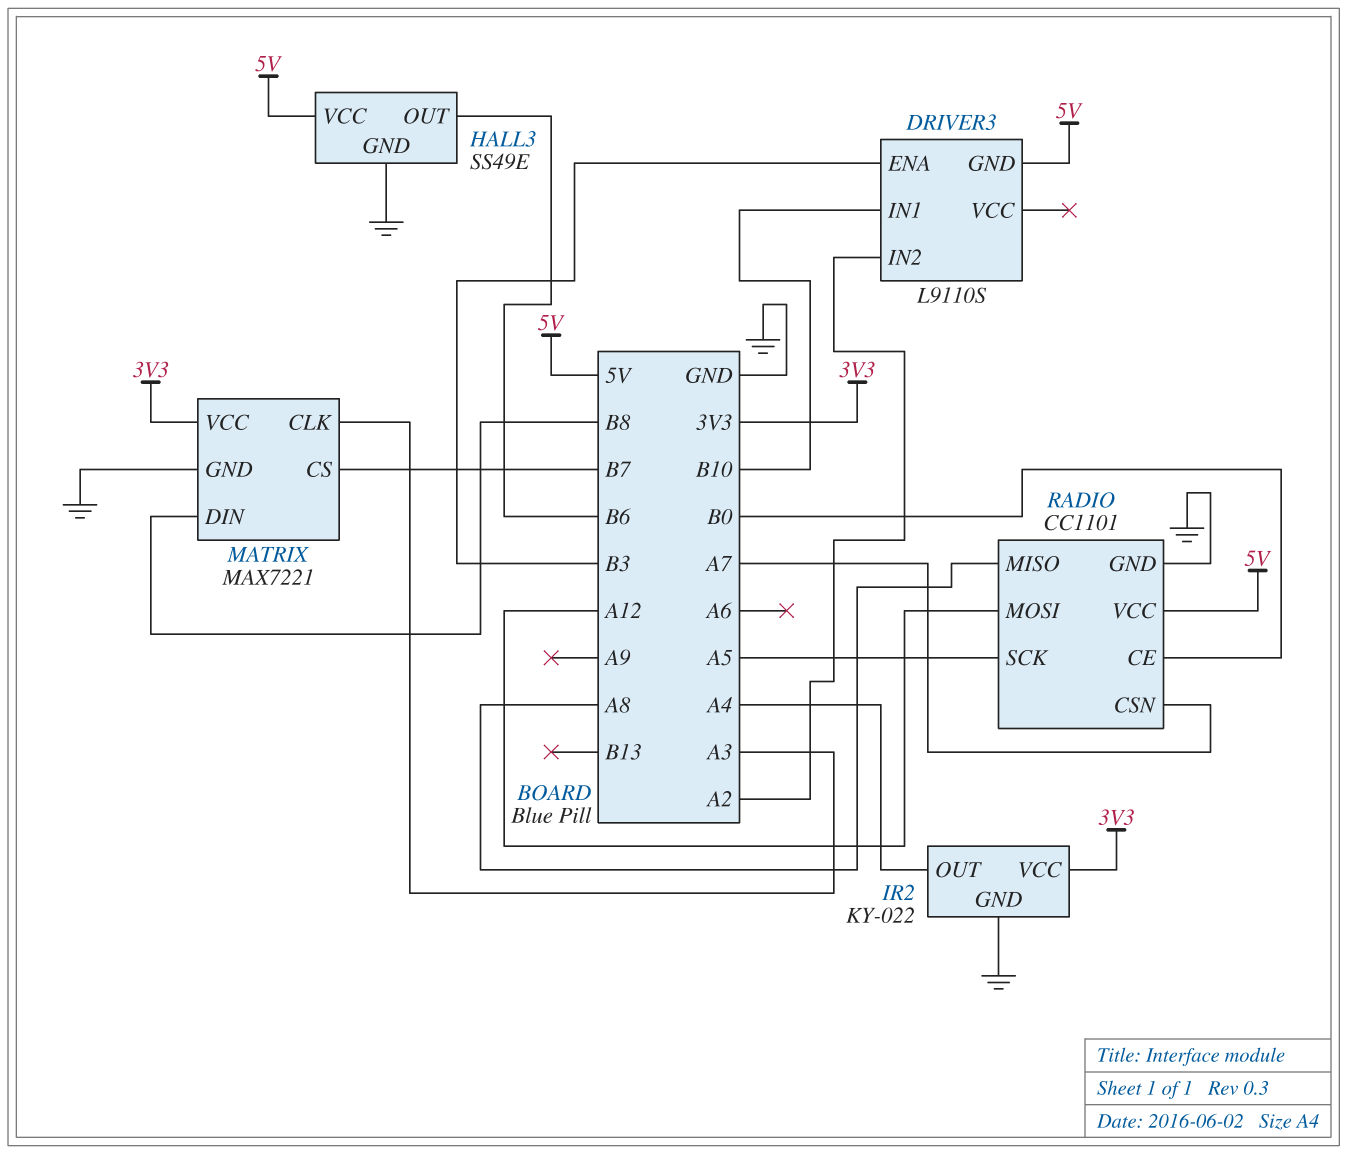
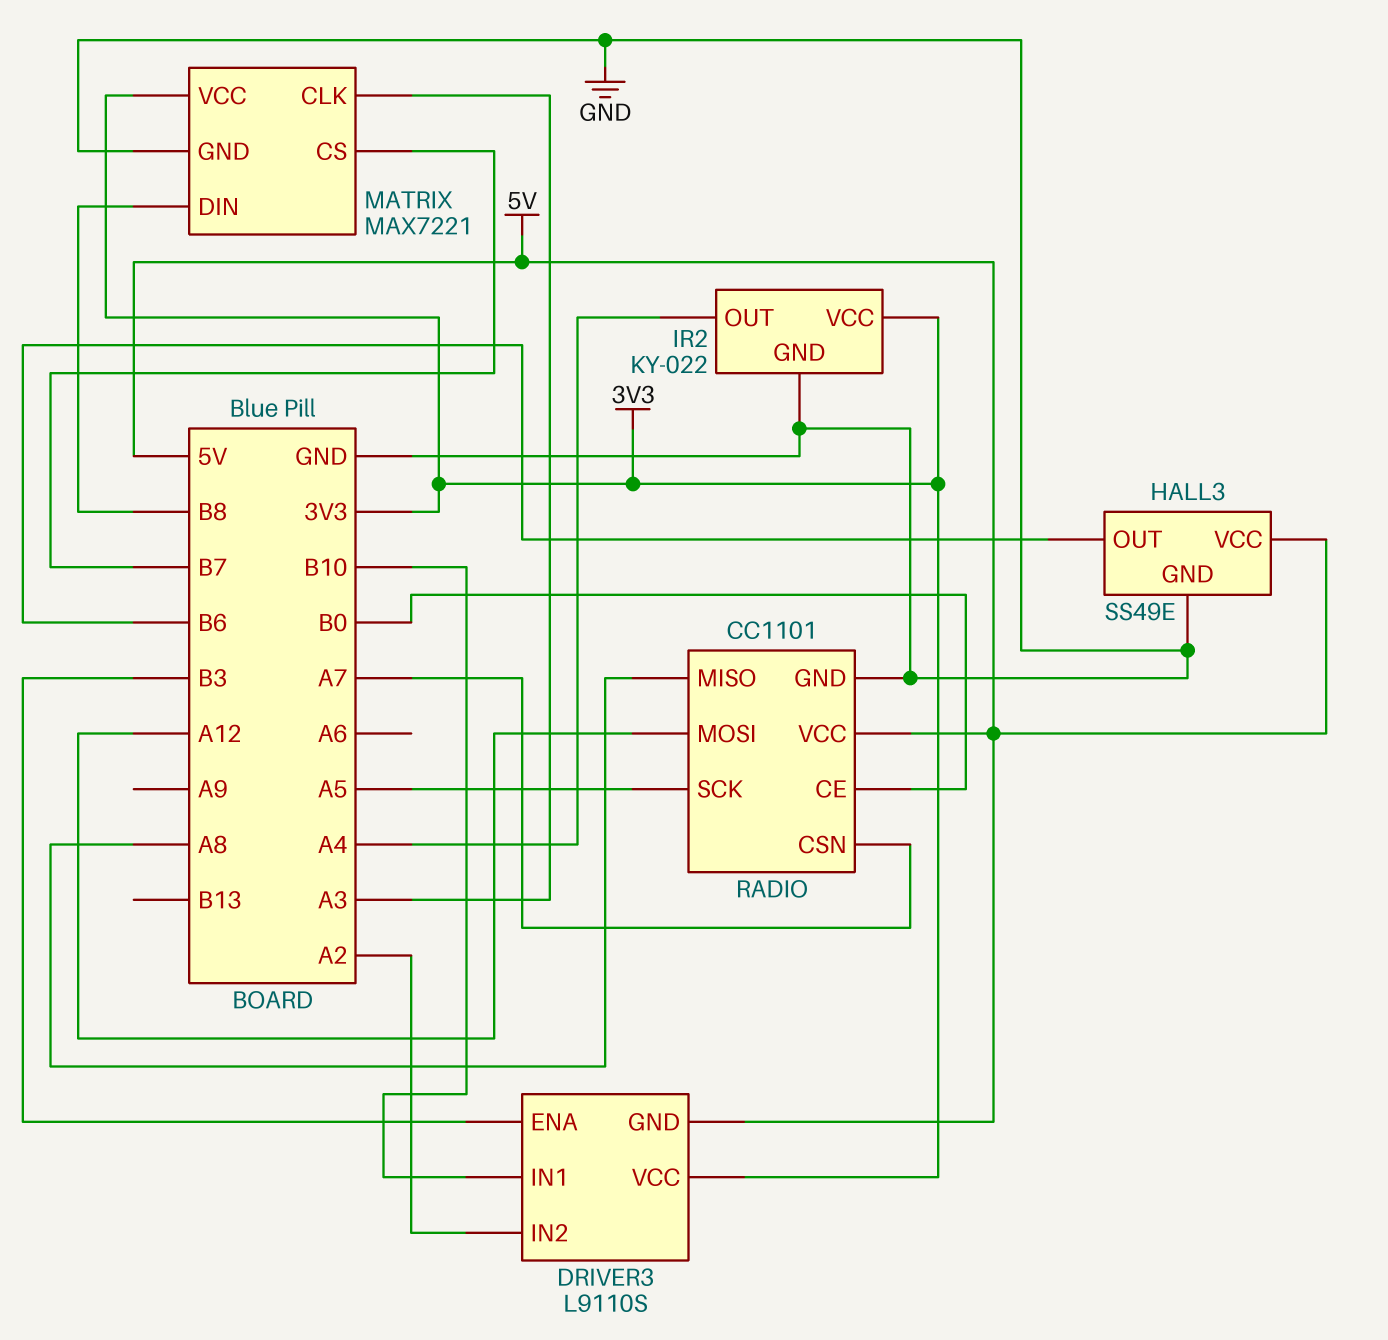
DRIVER3 pin VCC: none -> 3V3

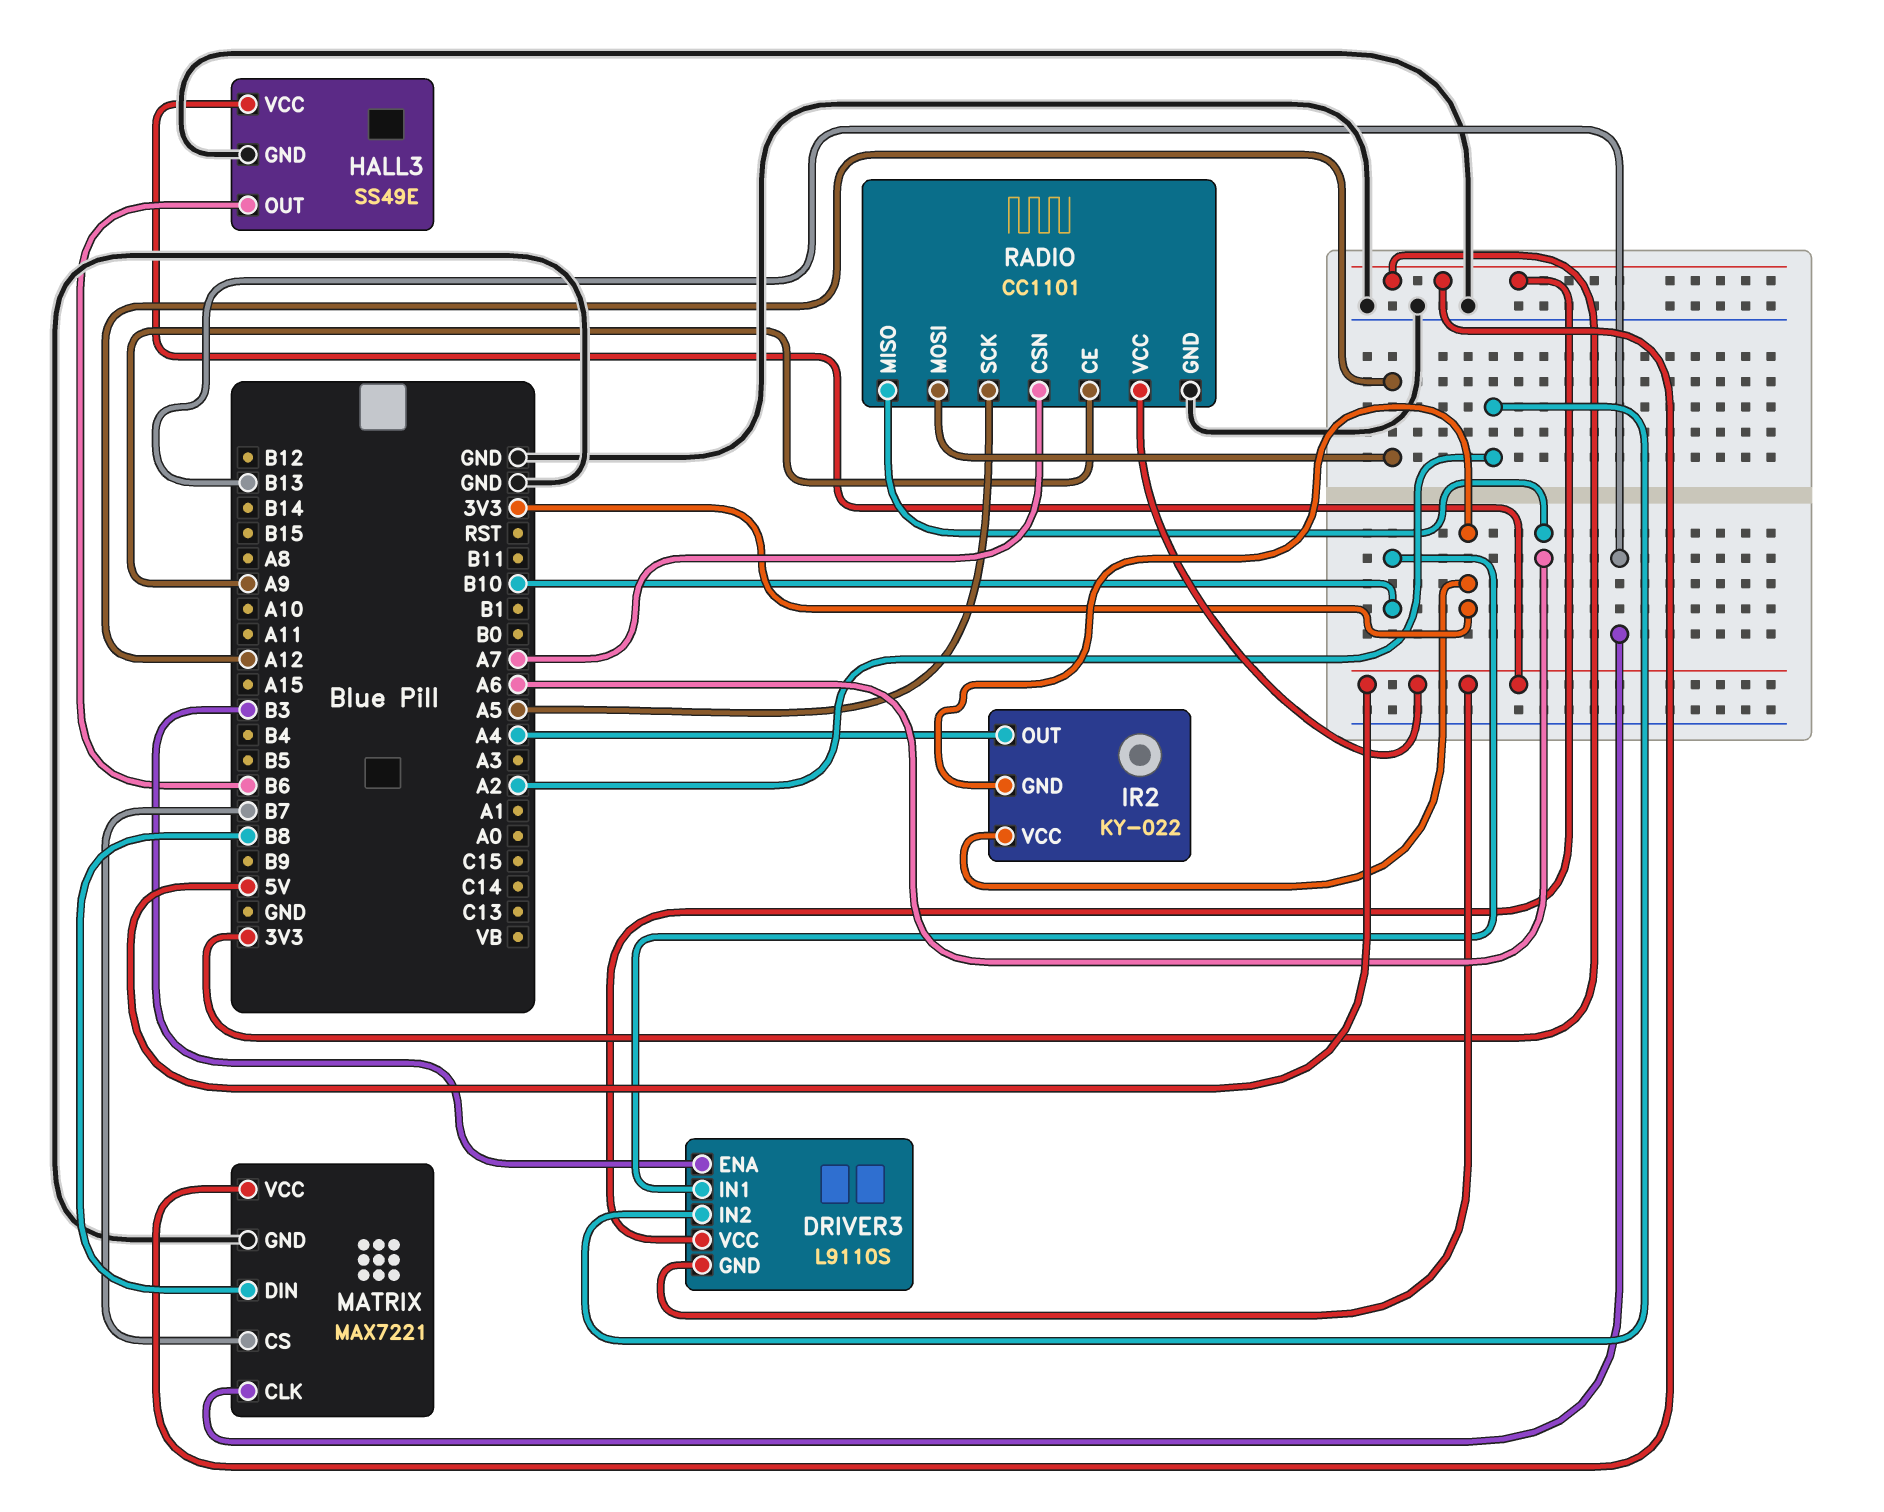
IR2 pin GND: GND -> 3V3
MATRIX pin CLK: A3 -> B13
RADIO pin CE: B0 -> A9
RADIO pin MISO: A8 -> A6

